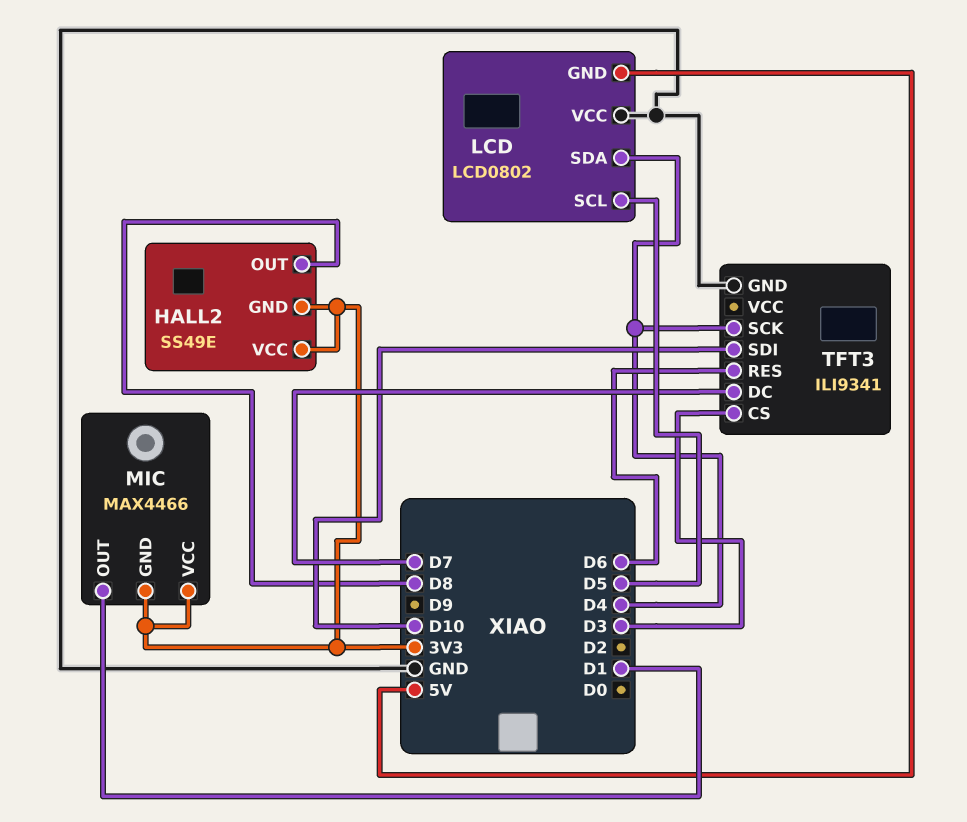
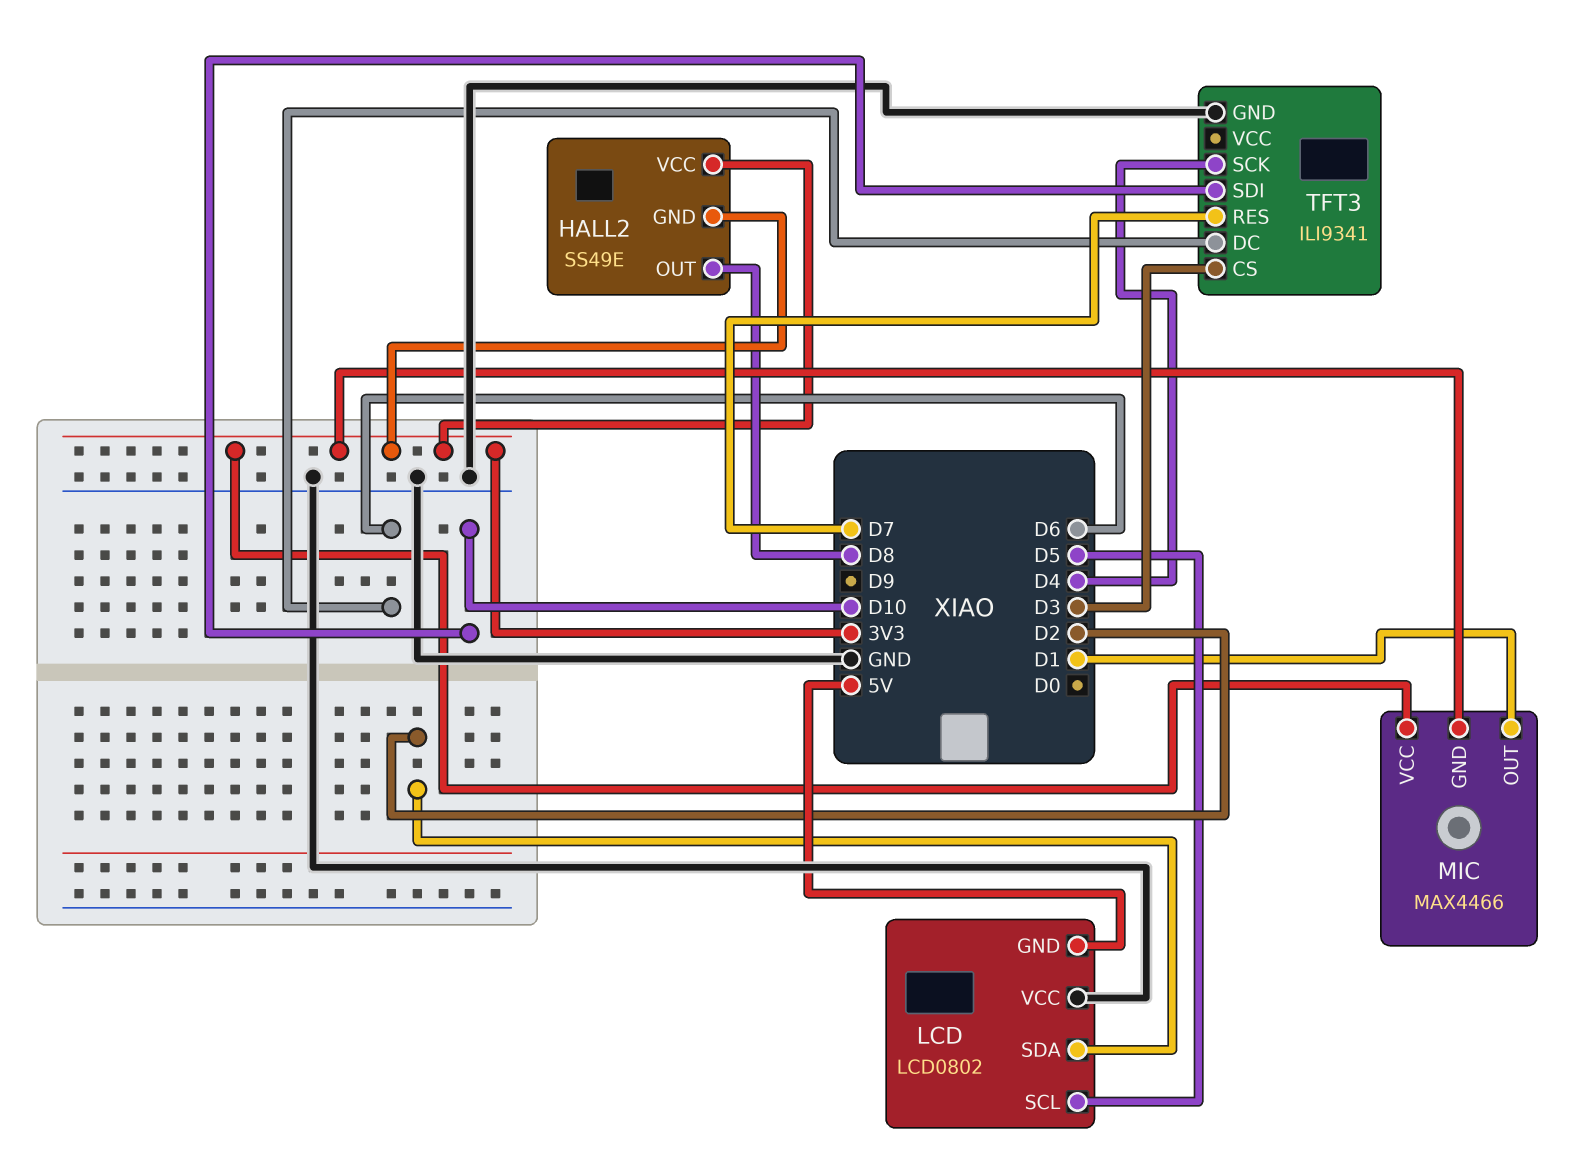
LCD pin SDA: D4 -> D2
TFT3 pin DC: D7 -> D6
TFT3 pin RES: D6 -> D7

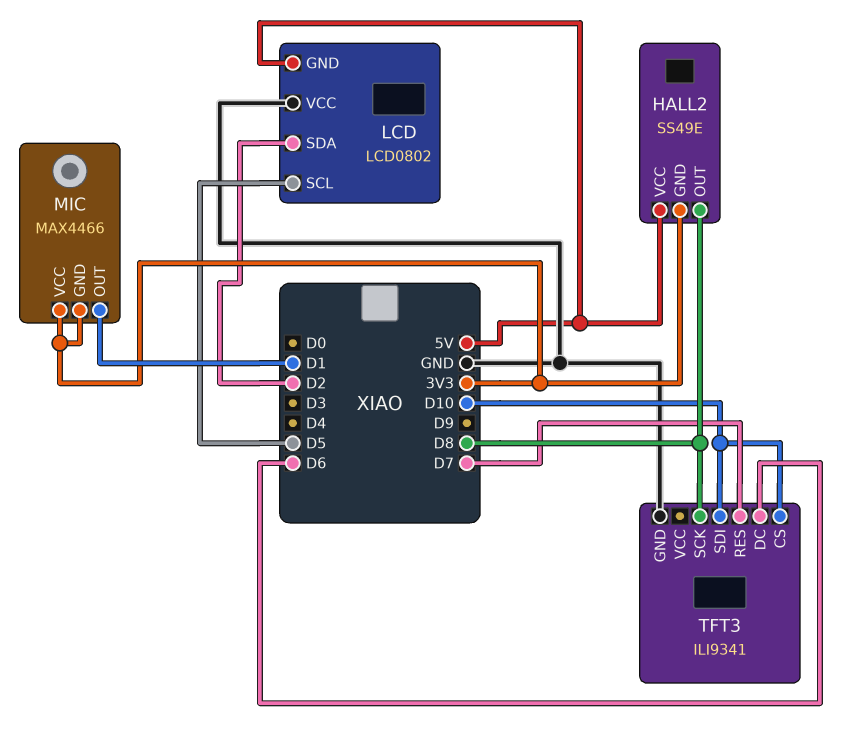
HALL2 pin VCC: 3V3 -> 5V
TFT3 pin CS: D3 -> D10
TFT3 pin SCK: D4 -> D8

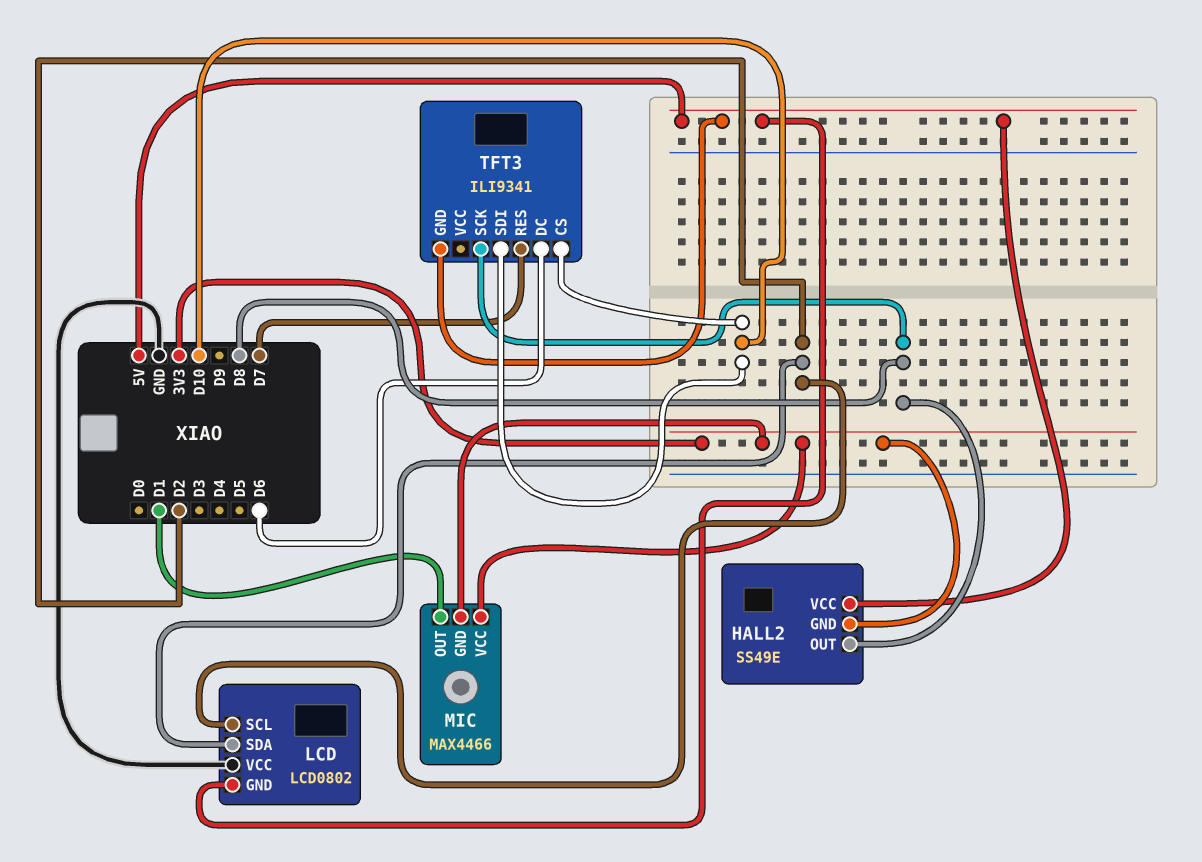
LCD pin SCL: D5 -> D2
TFT3 pin GND: GND -> 5V

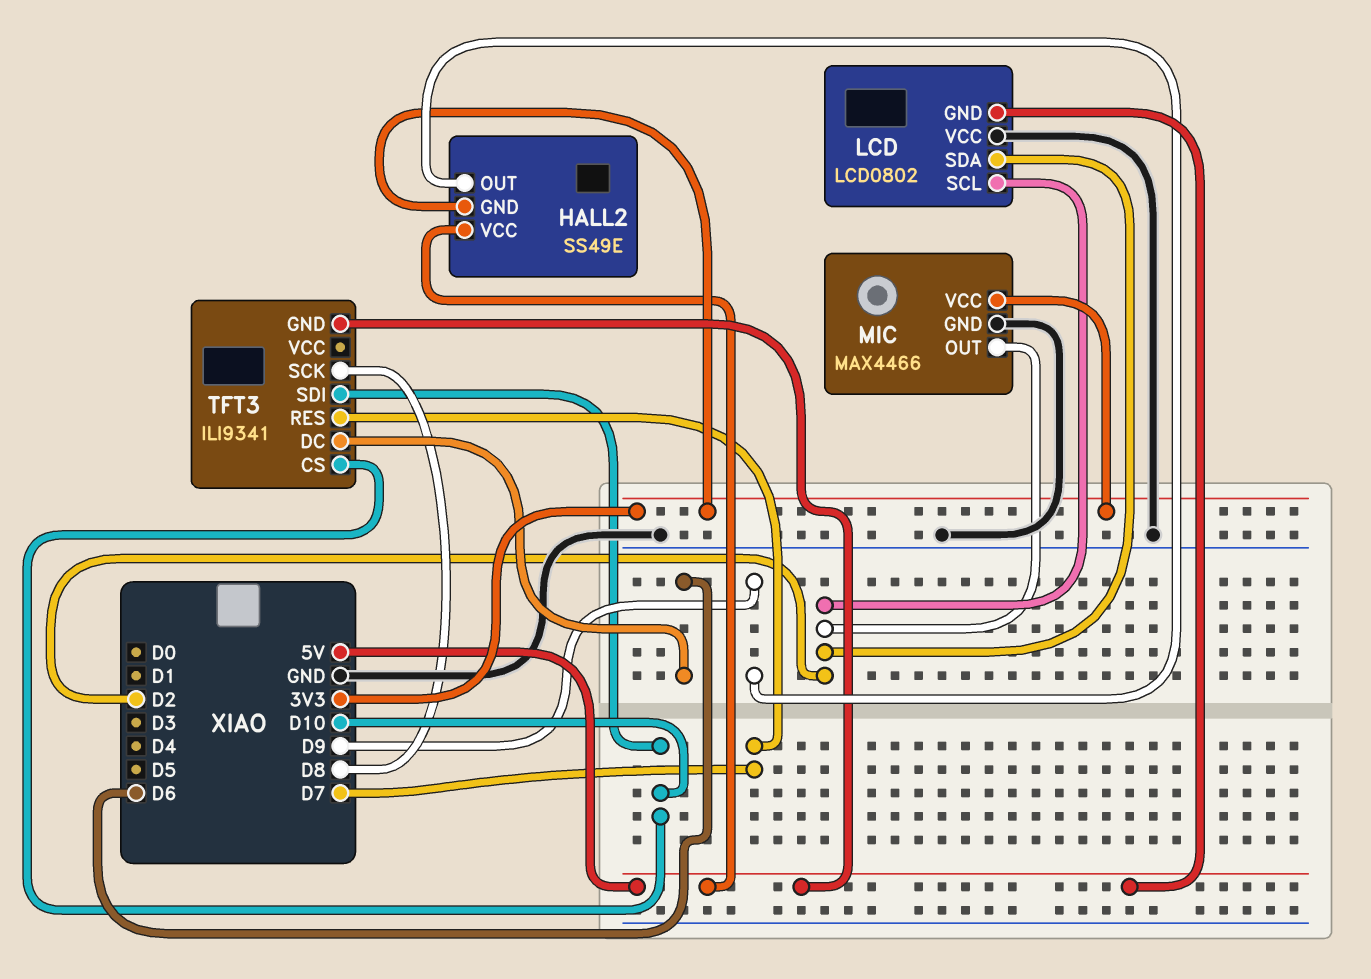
HALL2 pin OUT: D8 -> D9
MIC pin GND: 3V3 -> GND
MIC pin OUT: D1 -> D2

